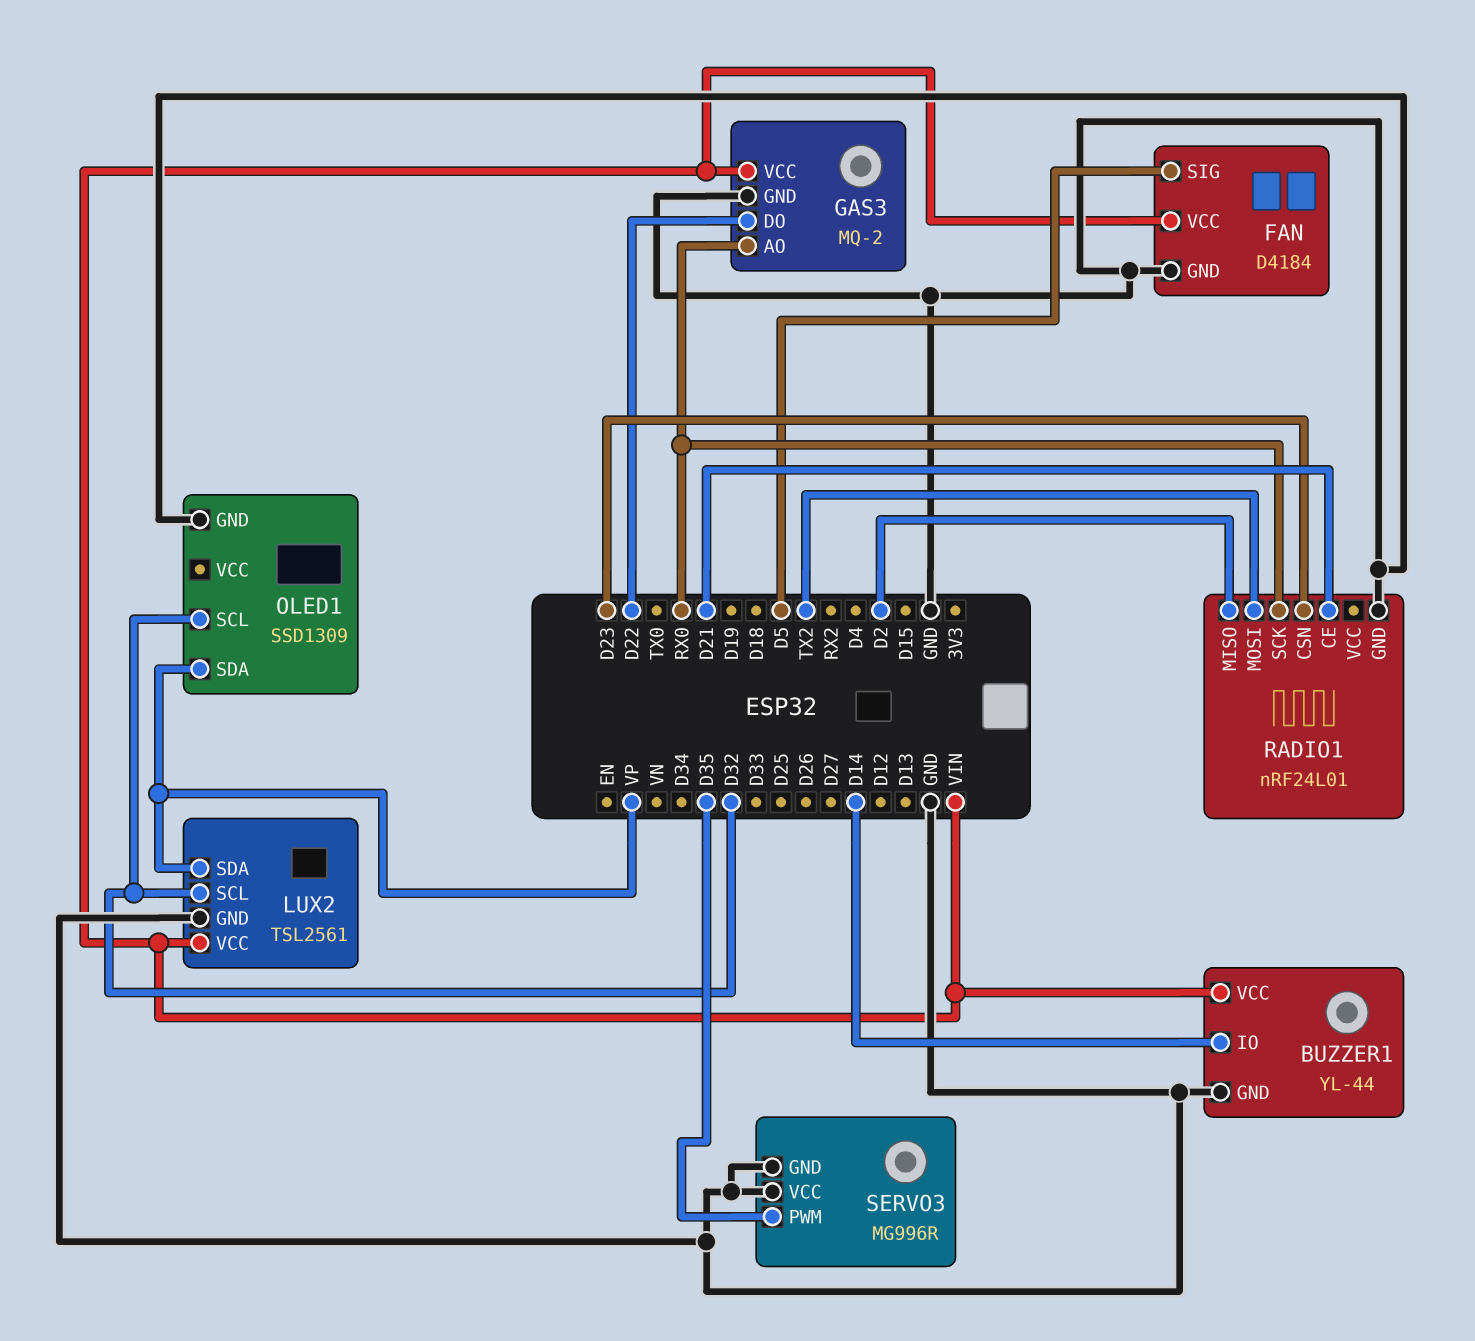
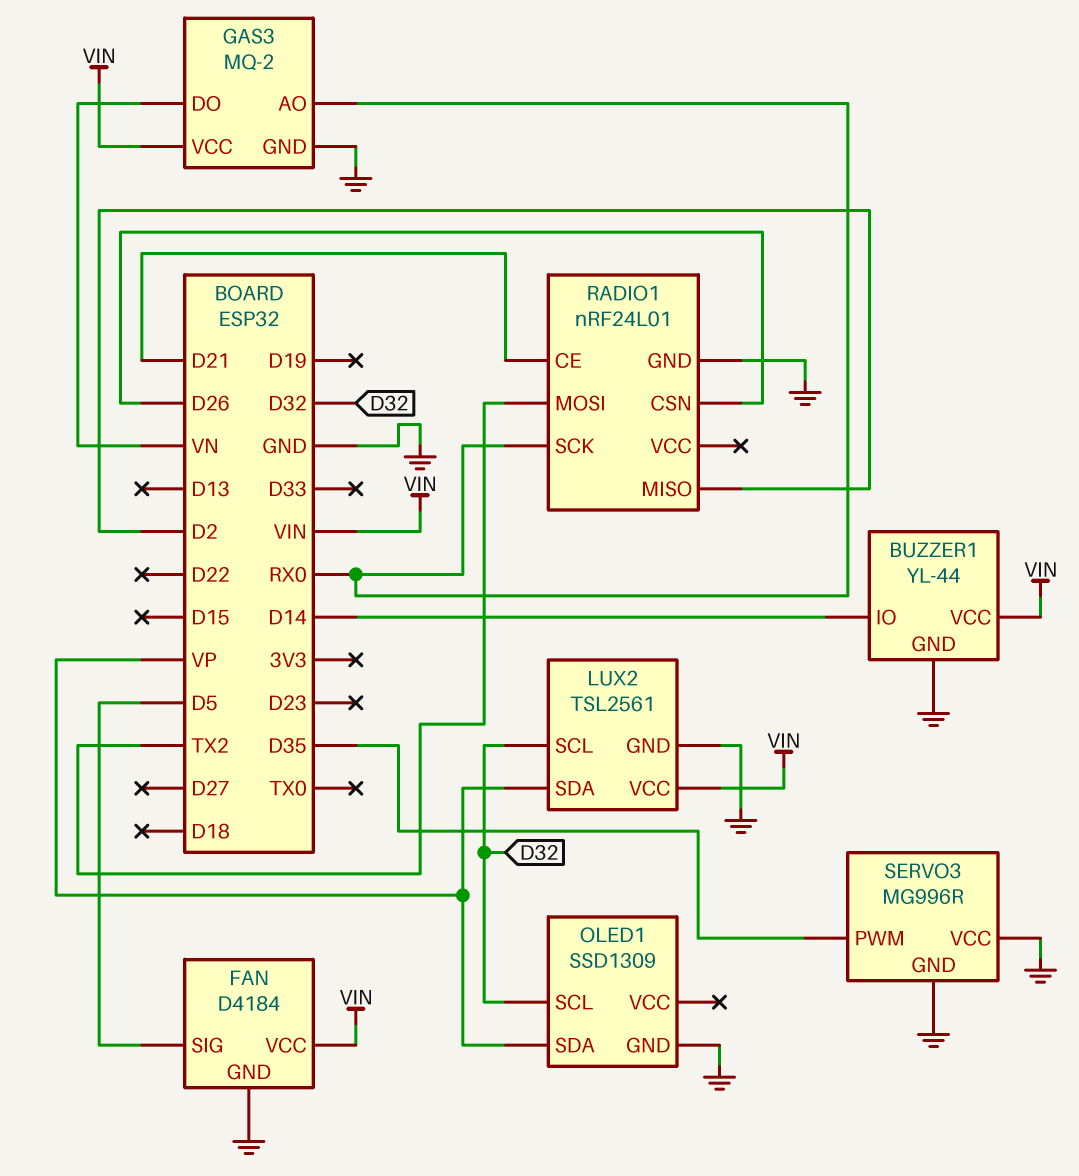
GAS3 pin DO: D22 -> VN
RADIO1 pin CSN: D23 -> D26

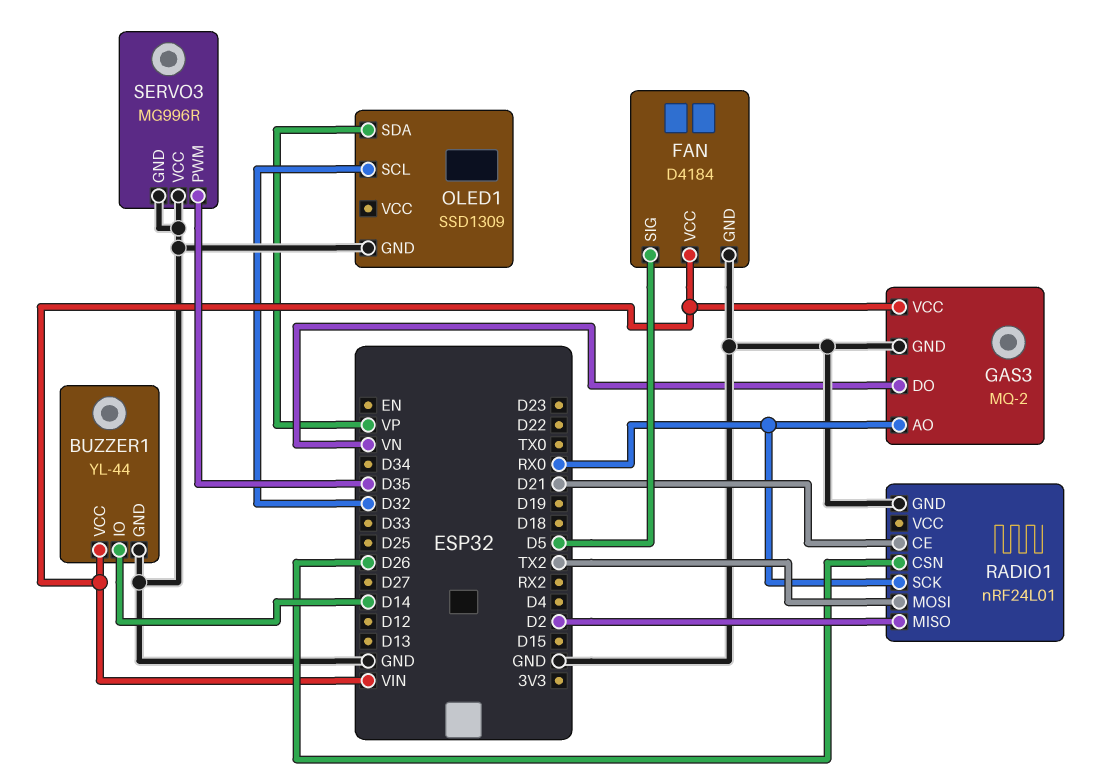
LUX2: TSL2561 -> none
LUX2 pin GND: GND -> none
LUX2 pin SCL: D32 -> none
LUX2 pin SDA: VP -> none
LUX2 pin VCC: VIN -> none

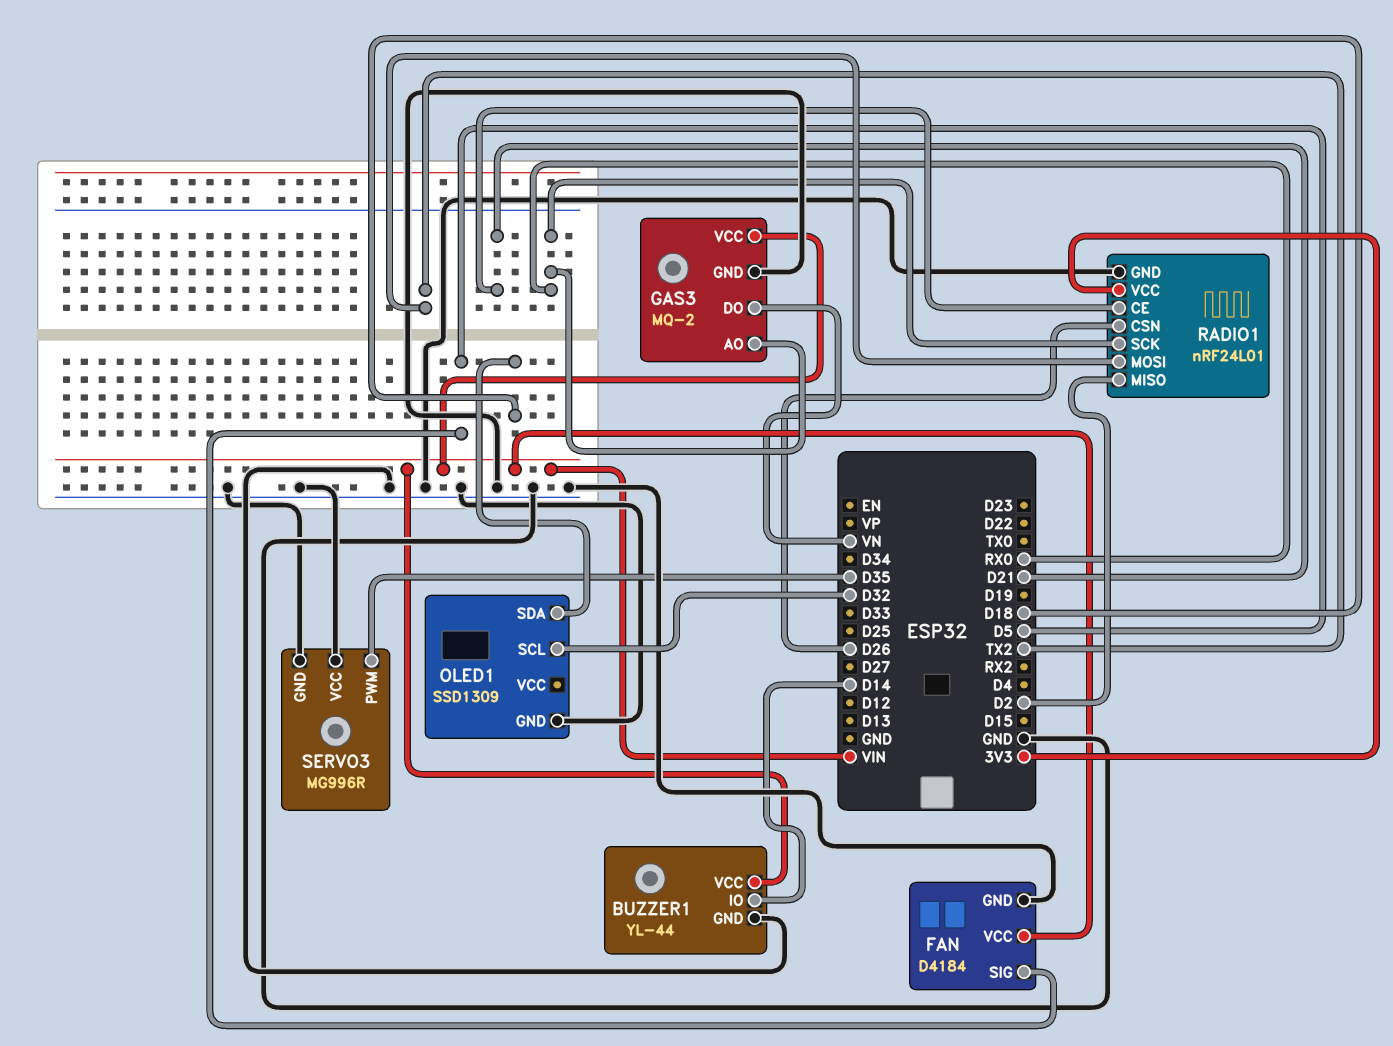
OLED1 pin SDA: VP -> D18
RADIO1 pin VCC: none -> 3V3

